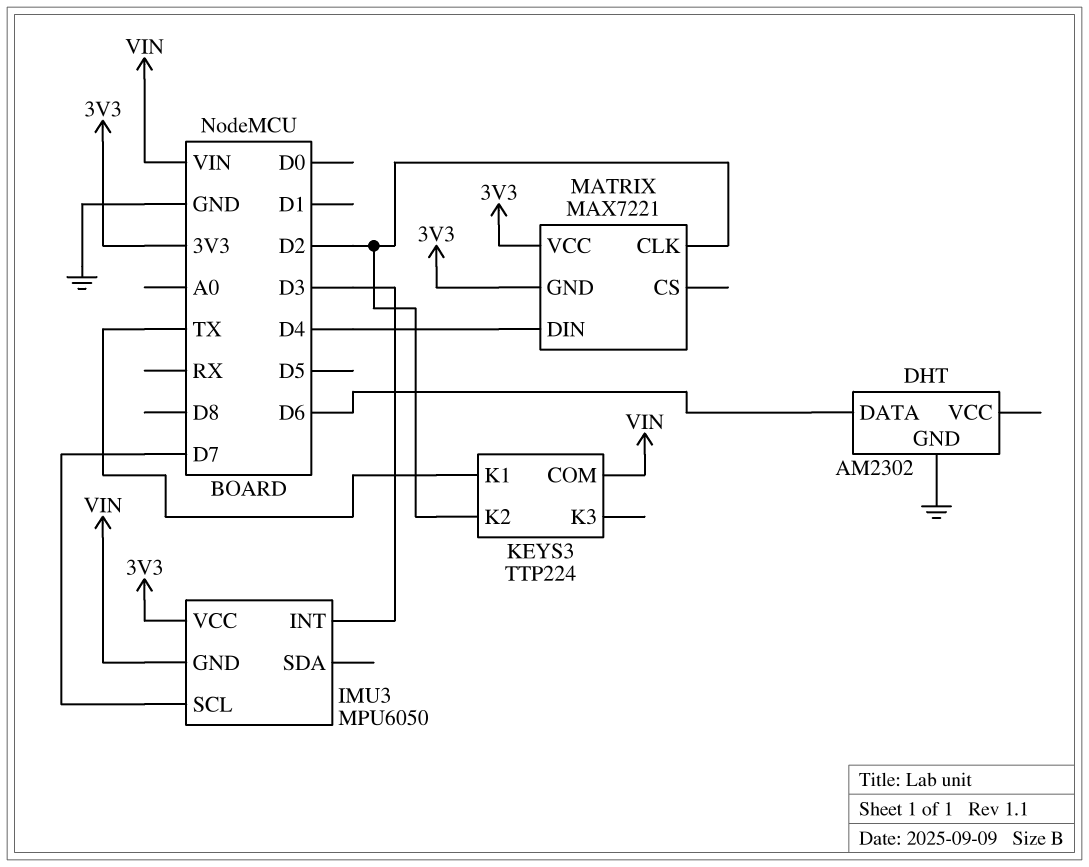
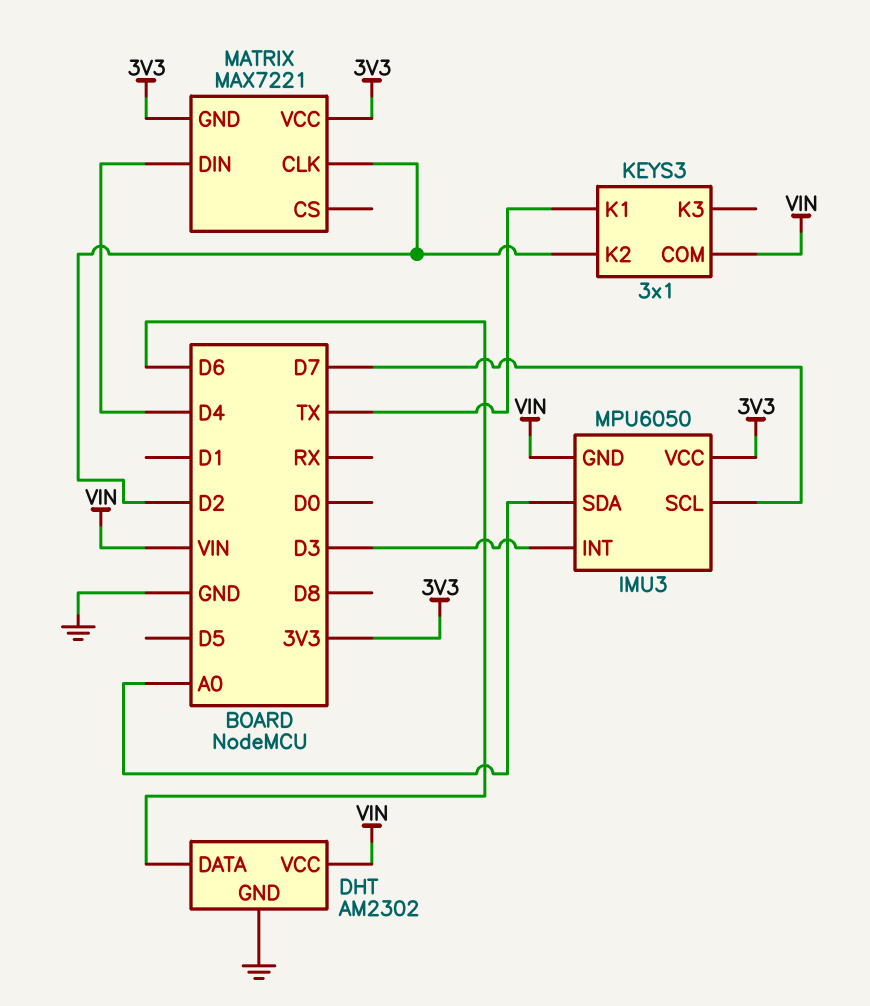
DHT pin VCC: none -> VIN
IMU3 pin SDA: none -> A0
KEYS3: TTP224 -> 3x1

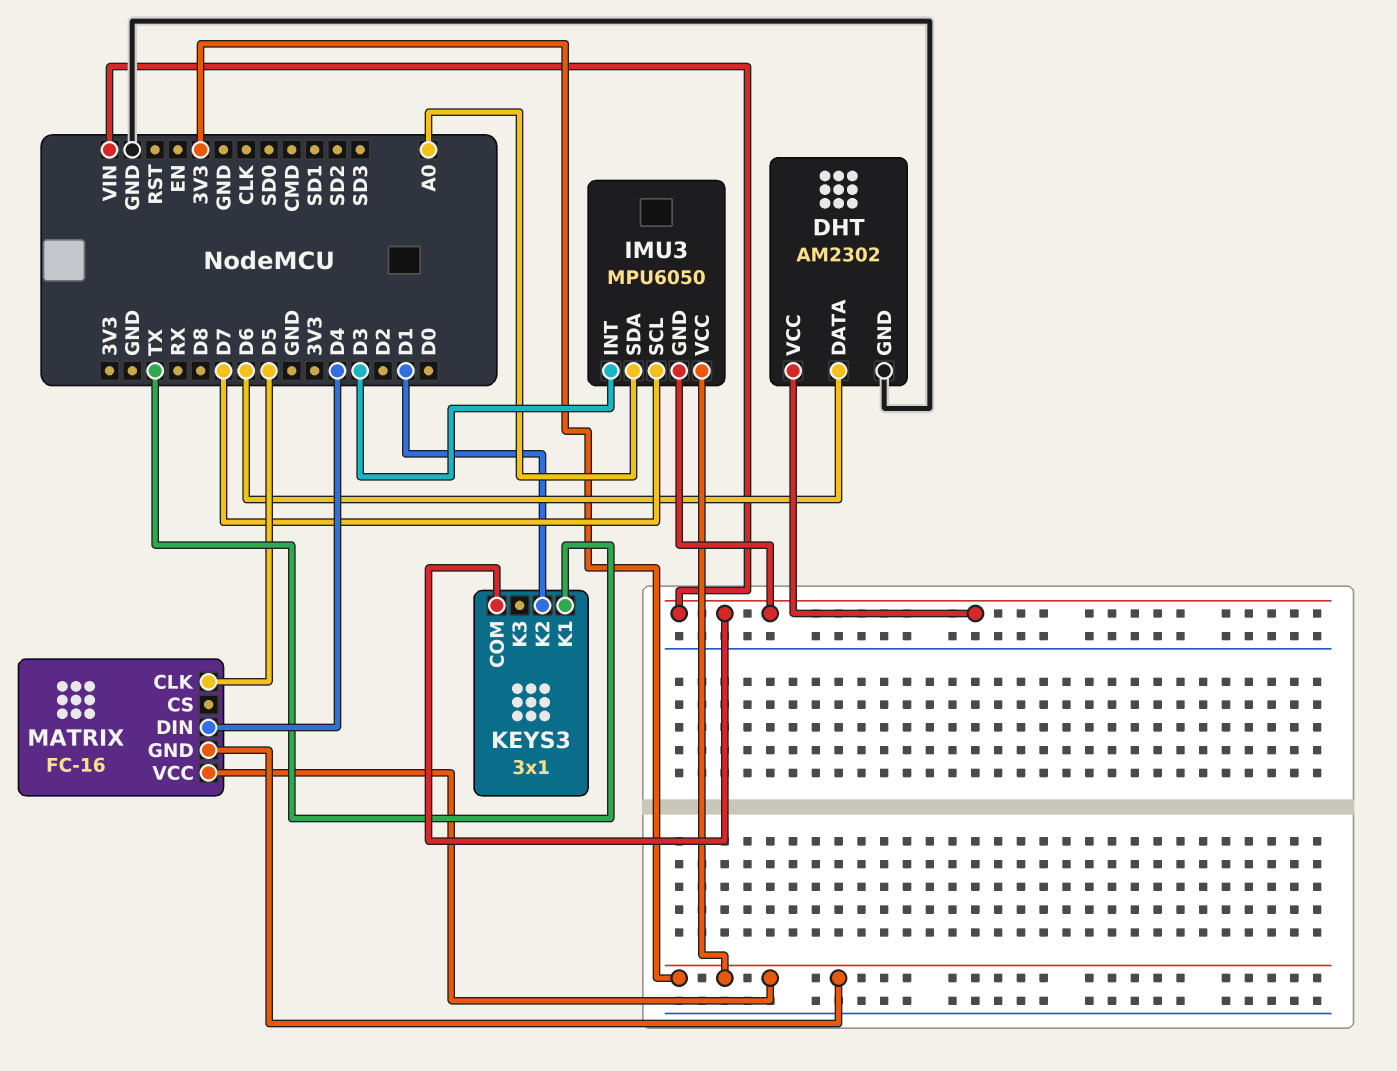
KEYS3 pin K2: D2 -> D1
MATRIX: MAX7221 -> FC-16
MATRIX pin CLK: D2 -> D5

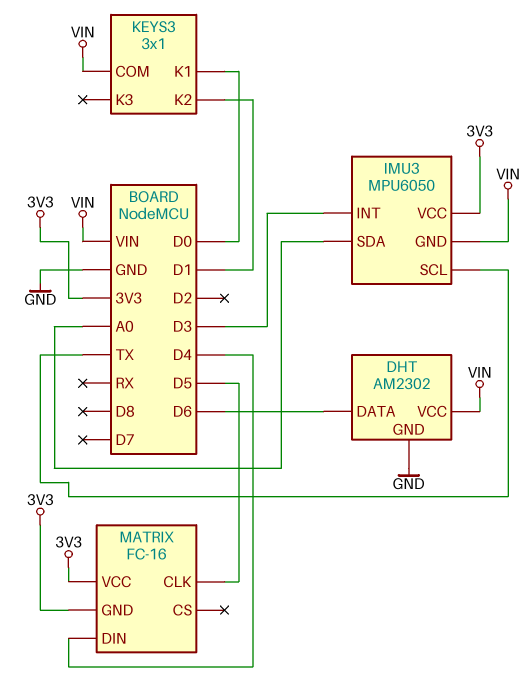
IMU3 pin SCL: D7 -> TX
KEYS3 pin K1: TX -> D0

